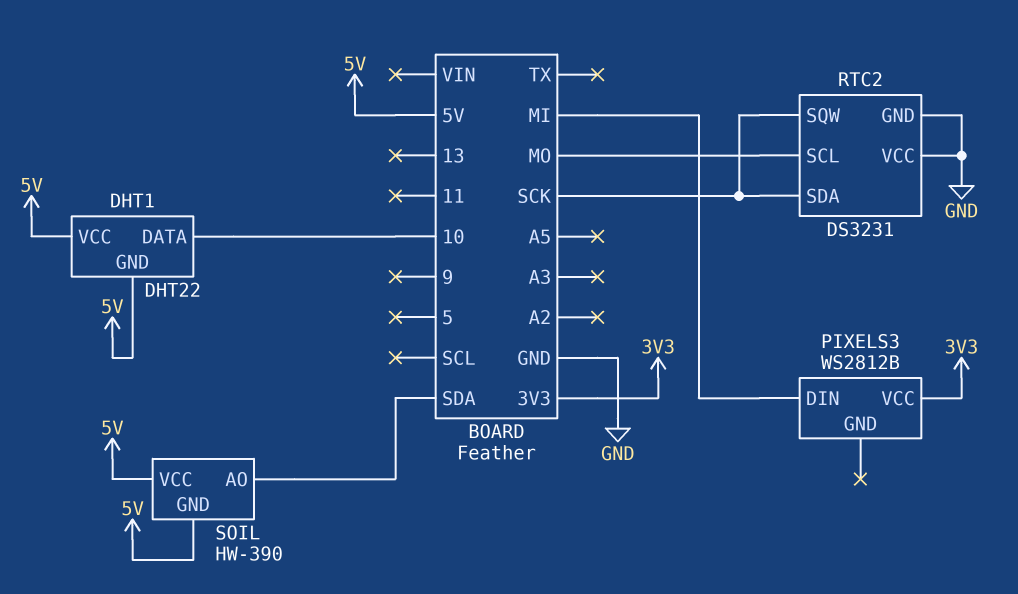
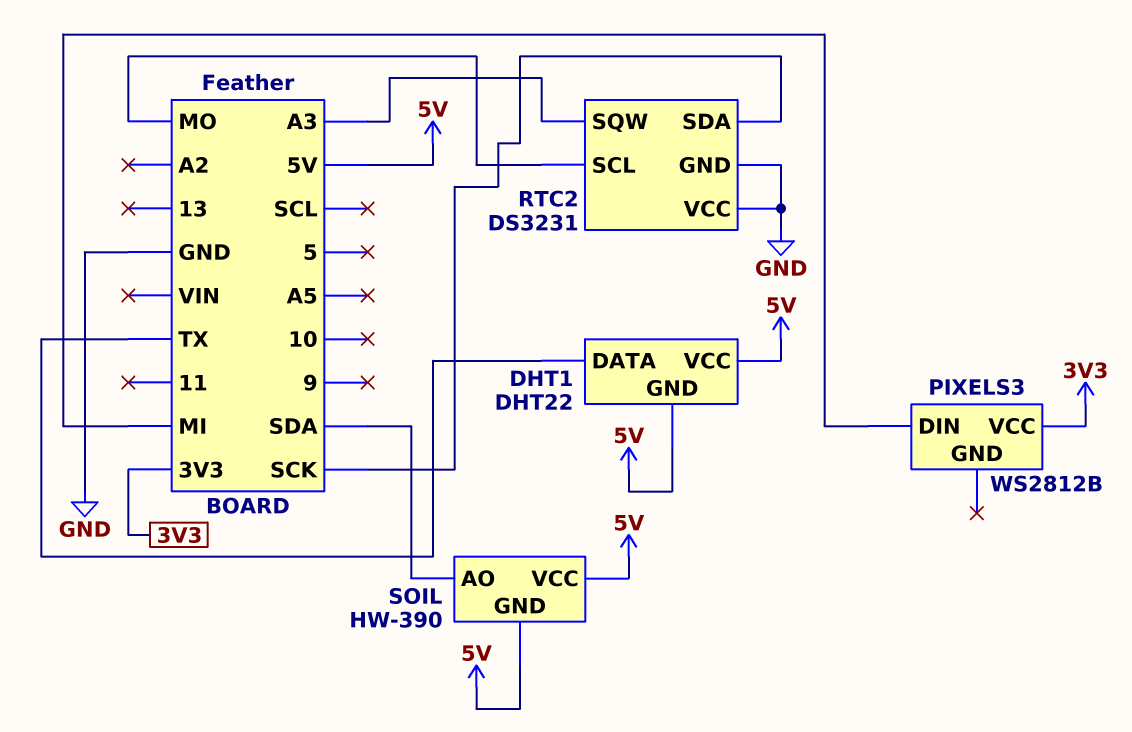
DHT1 pin DATA: 10 -> TX
RTC2 pin SQW: SCK -> A3

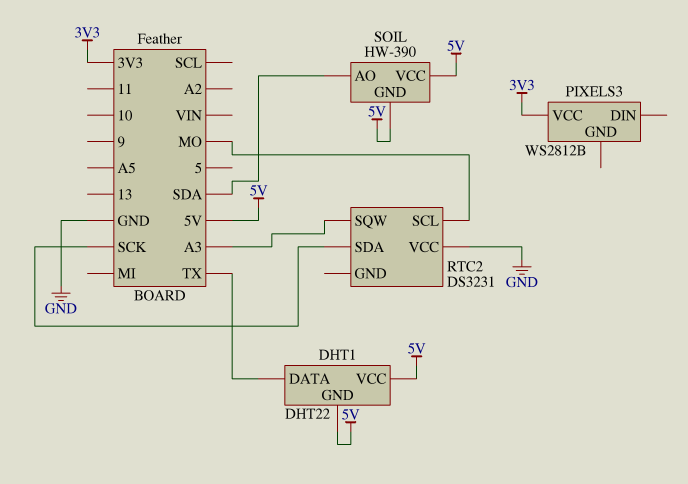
PIXELS3 pin DIN: MI -> none
RTC2 pin GND: GND -> none

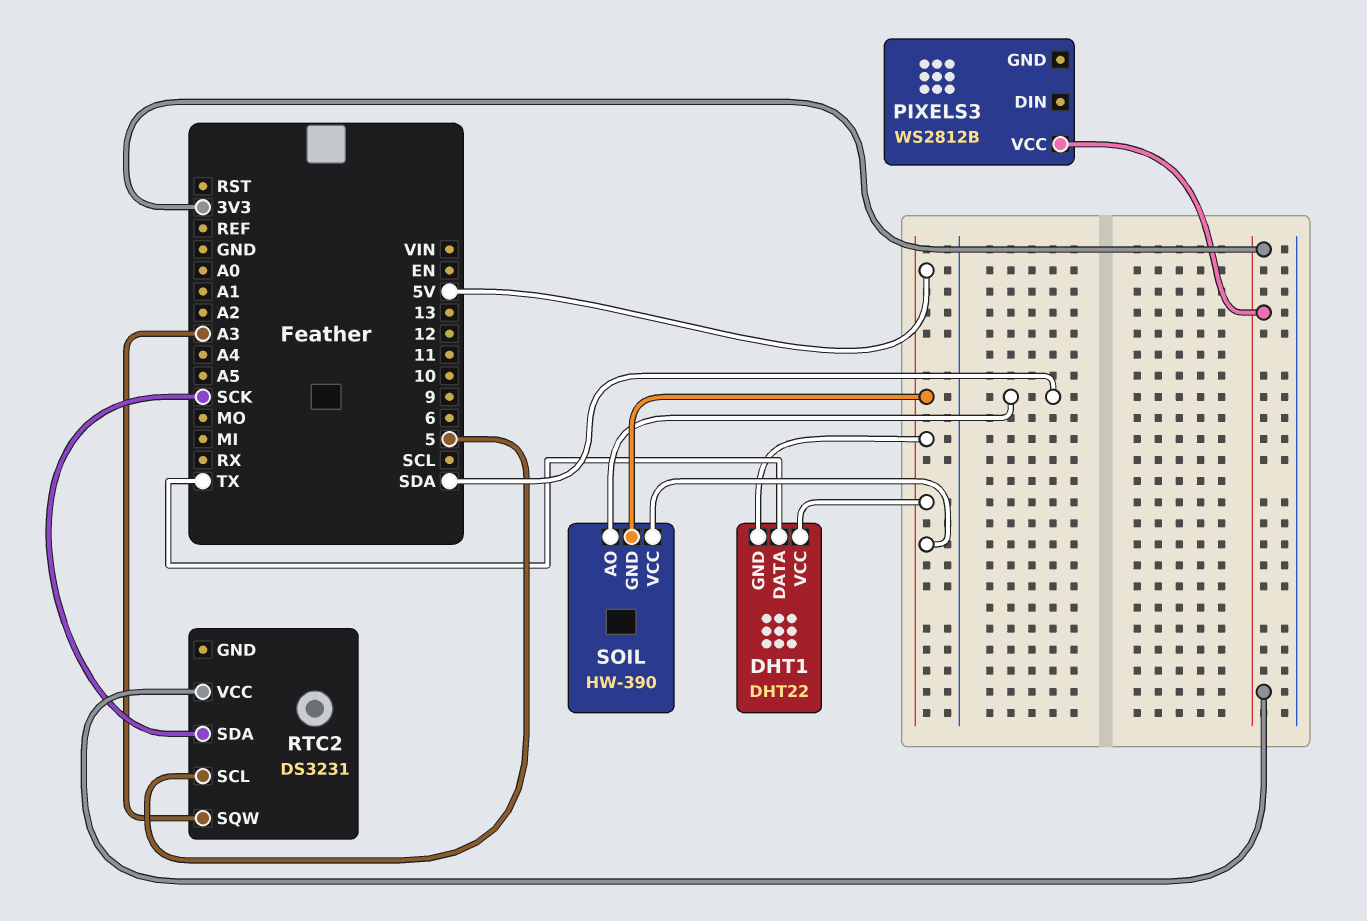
RTC2 pin SCL: MO -> 5
RTC2 pin VCC: GND -> 3V3

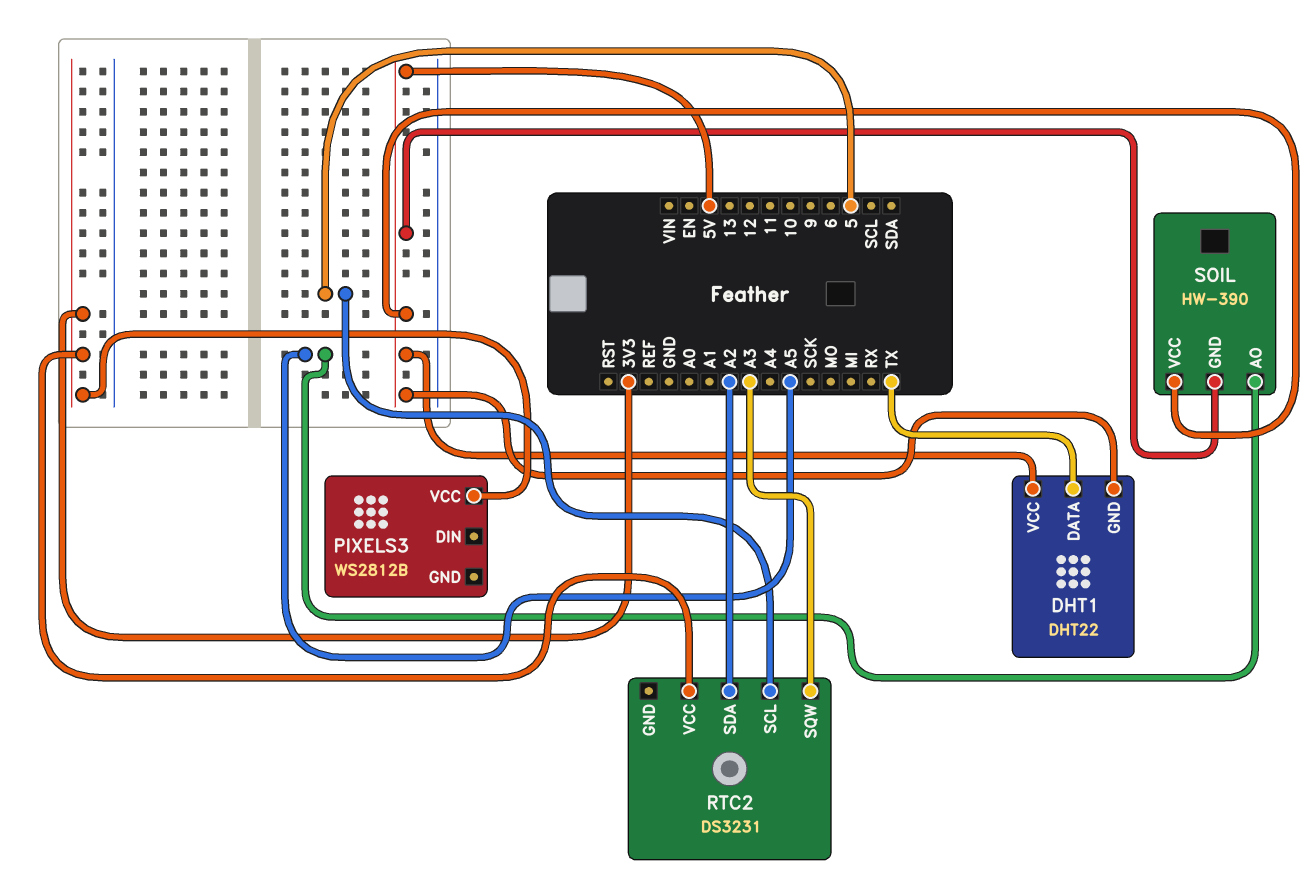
RTC2 pin SDA: SCK -> A2
SOIL pin AO: SDA -> A5

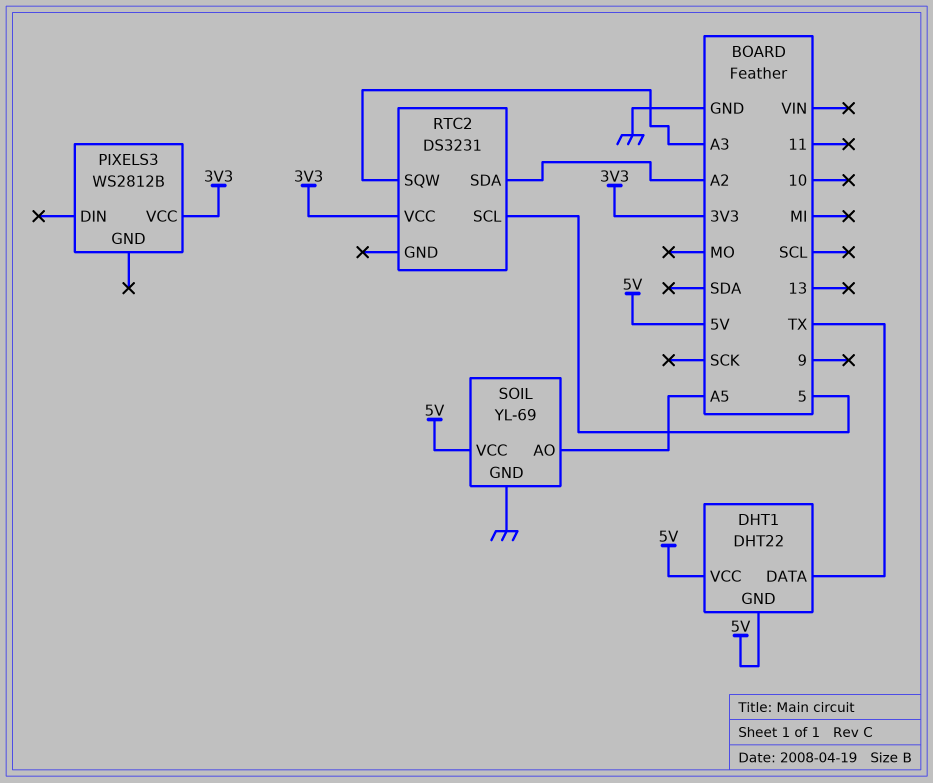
SOIL: HW-390 -> YL-69
SOIL pin GND: 5V -> GND

